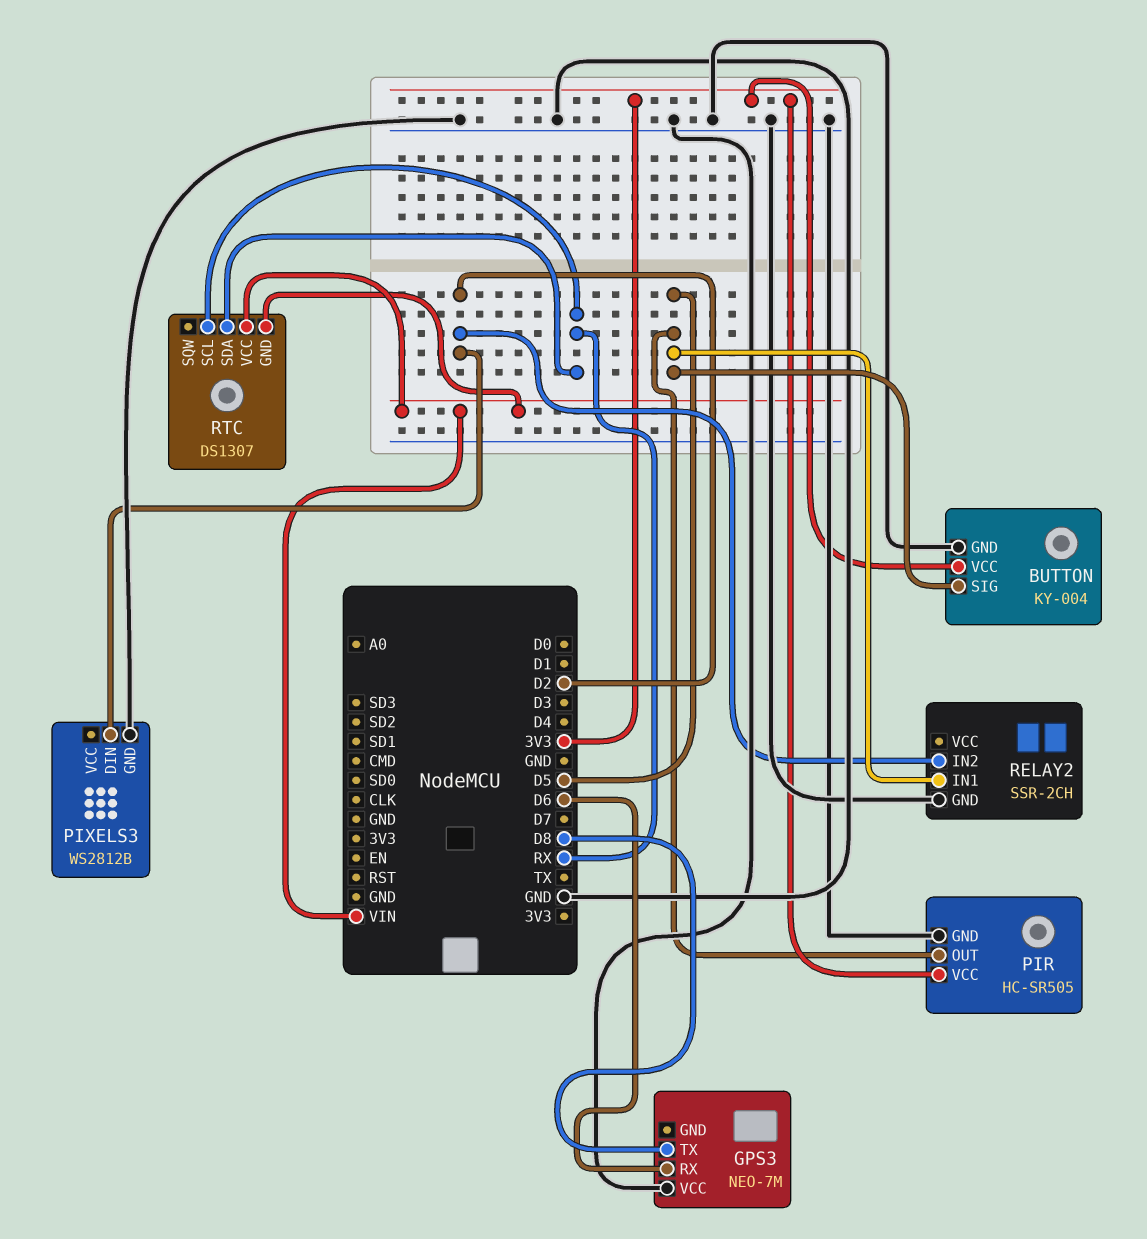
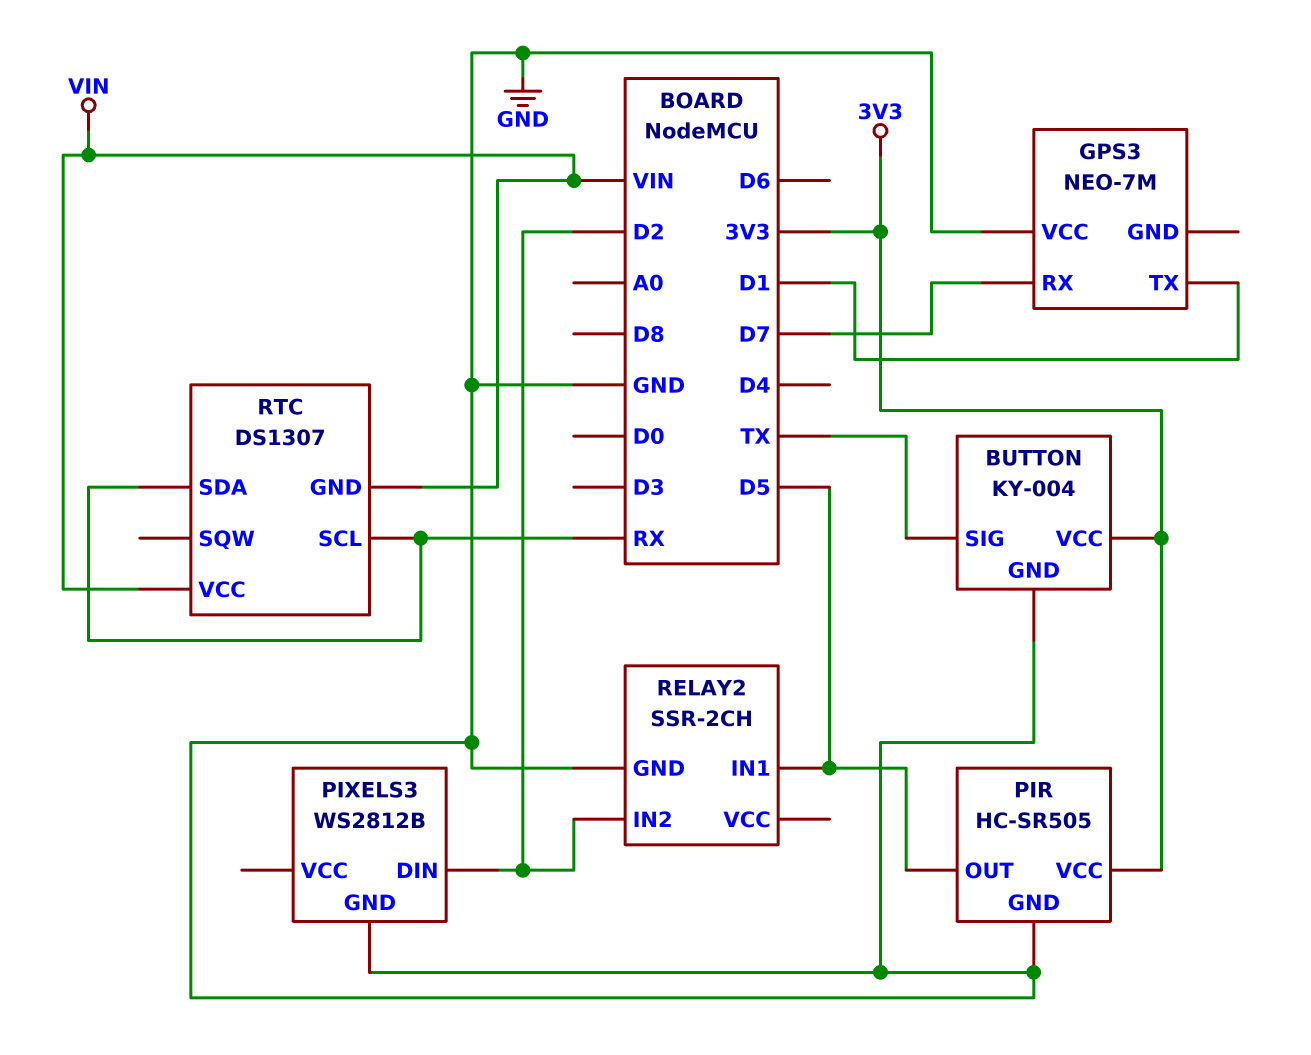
BUTTON pin SIG: D5 -> TX
GPS3 pin RX: D6 -> D7
GPS3 pin TX: D8 -> D1

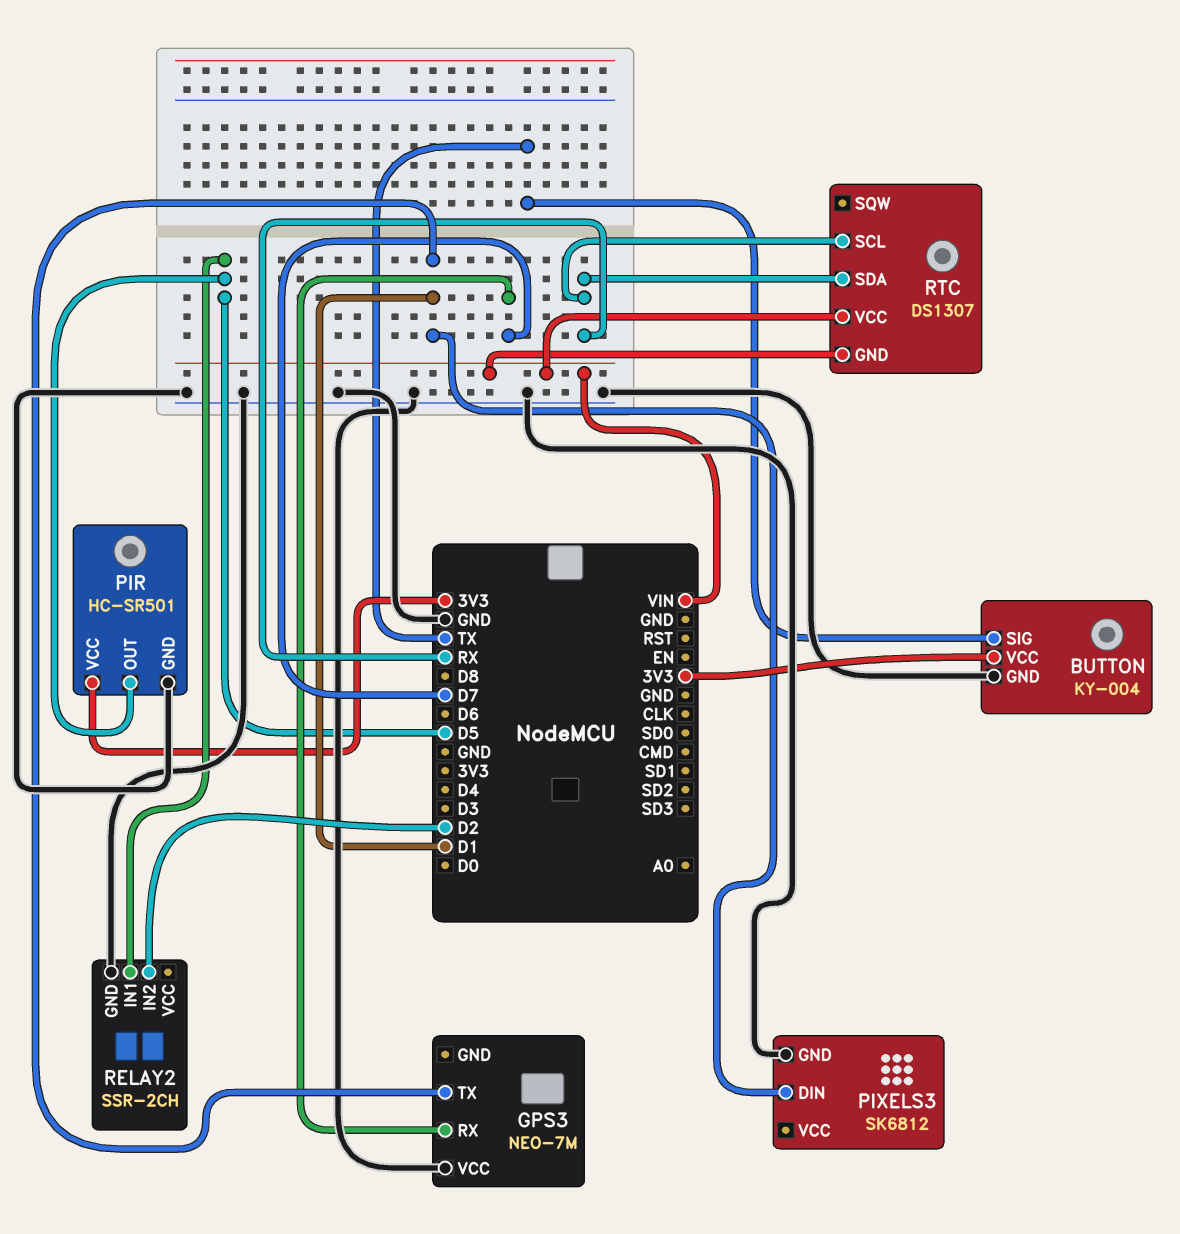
PIR: HC-SR505 -> HC-SR501
PIXELS3: WS2812B -> SK6812
PIXELS3 pin DIN: D2 -> D1

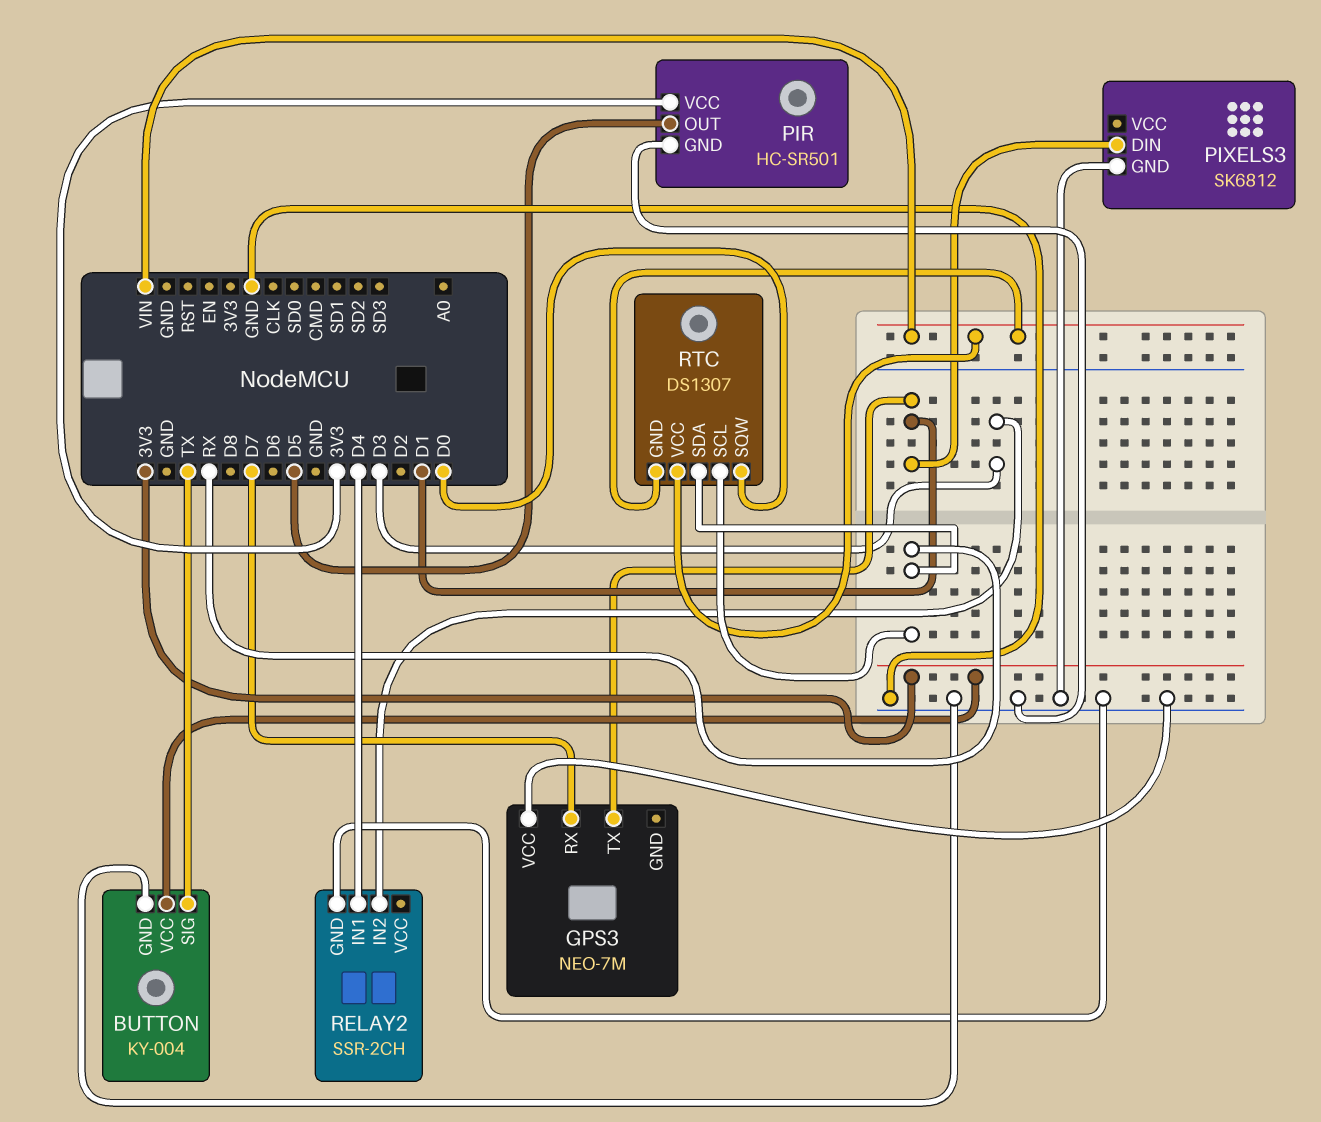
RELAY2 pin IN1: D5 -> D4
RELAY2 pin IN2: D2 -> D3
RTC pin SQW: none -> D0

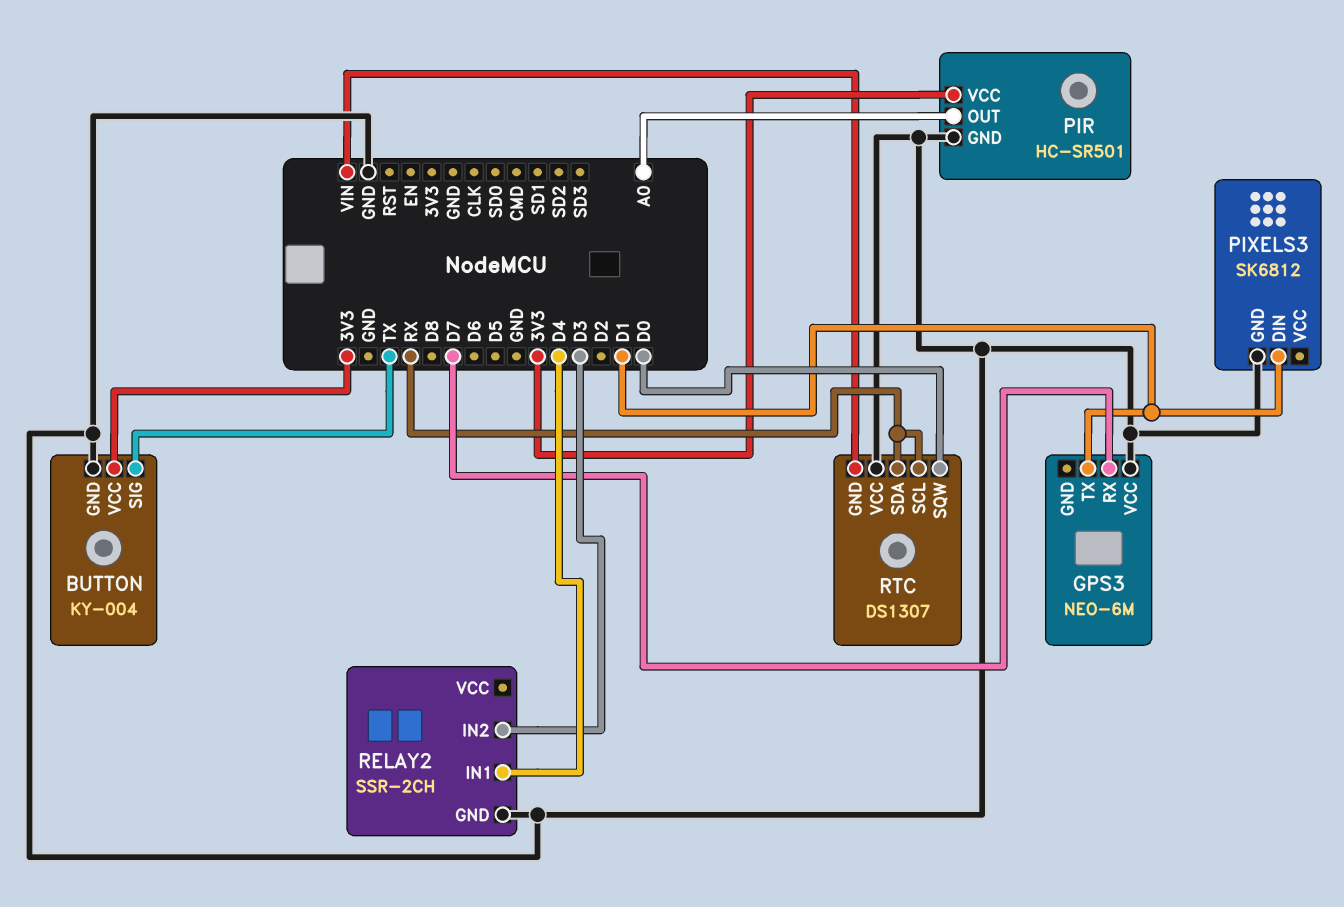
GPS3: NEO-7M -> NEO-6M
PIR pin OUT: D5 -> A0
RTC pin VCC: VIN -> GND

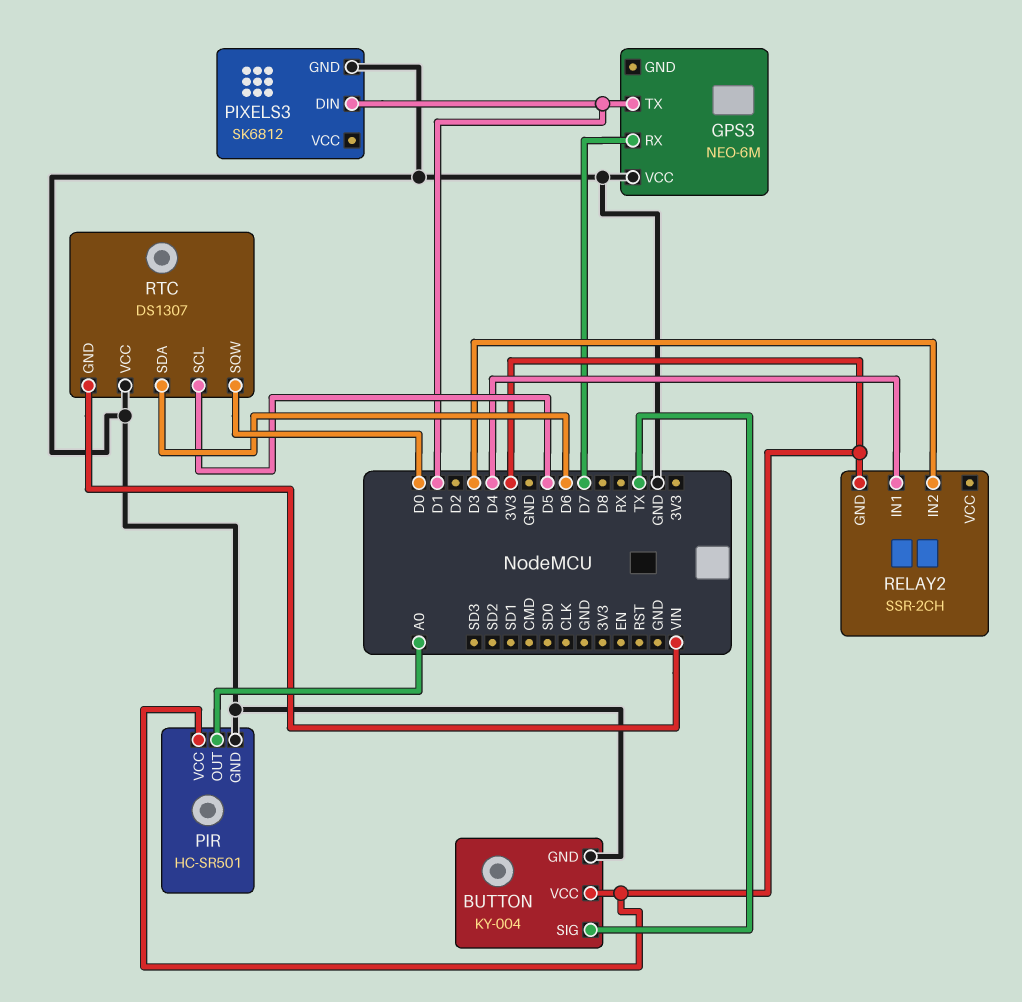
RELAY2 pin GND: GND -> 3V3
RTC pin SCL: RX -> D5
RTC pin SDA: RX -> D6

